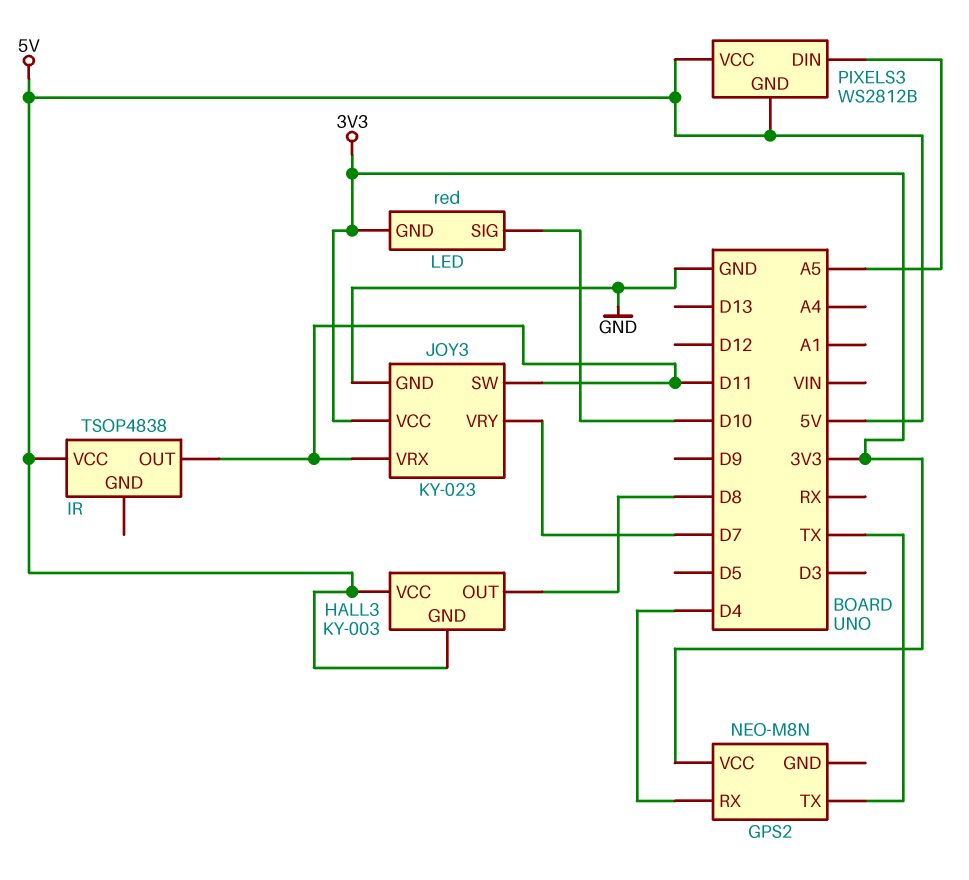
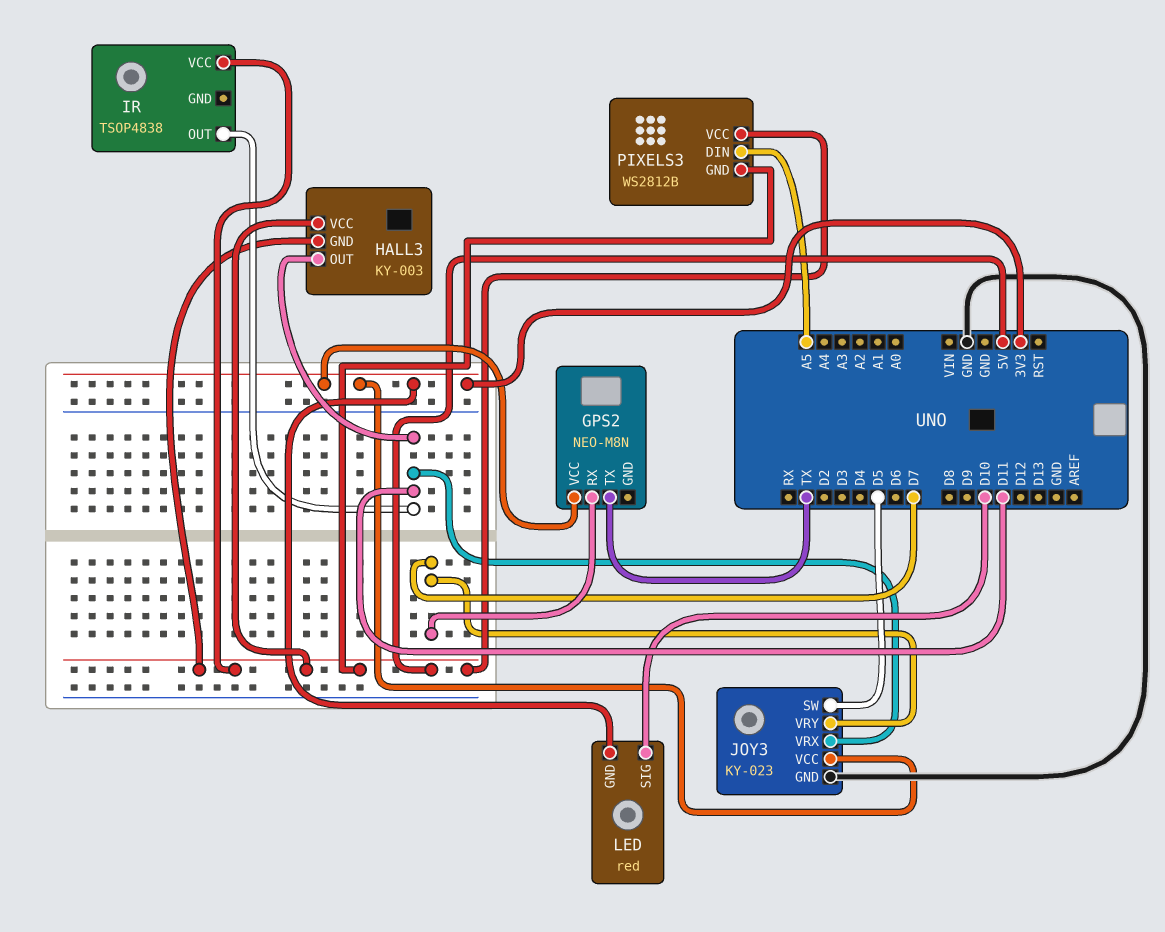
GPS2 pin RX: D4 -> D7
HALL3 pin OUT: D8 -> D11
JOY3 pin SW: D11 -> D5

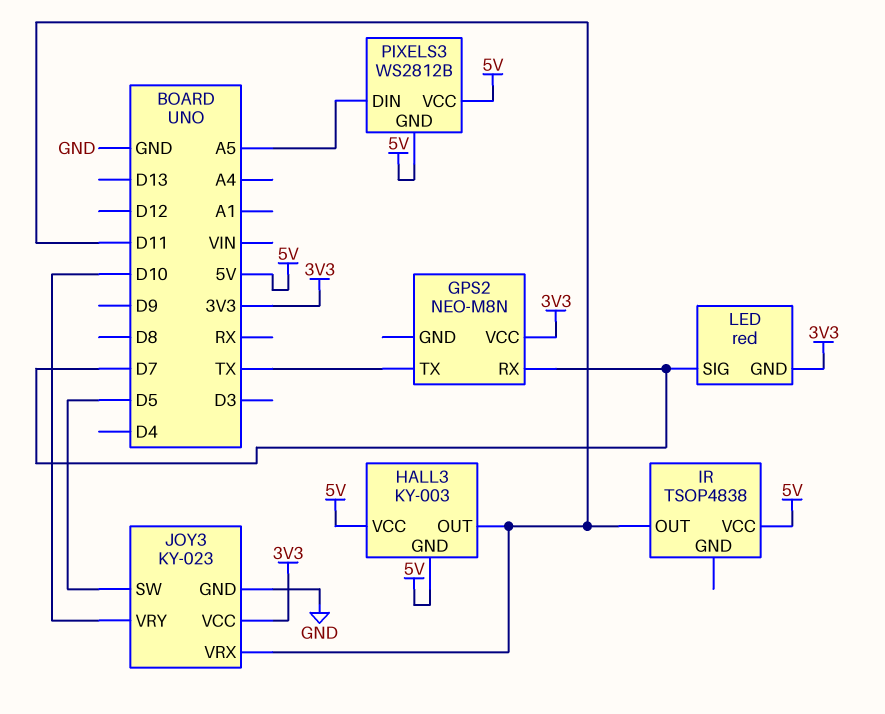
JOY3 pin VRY: D7 -> D10
LED pin SIG: D10 -> D7

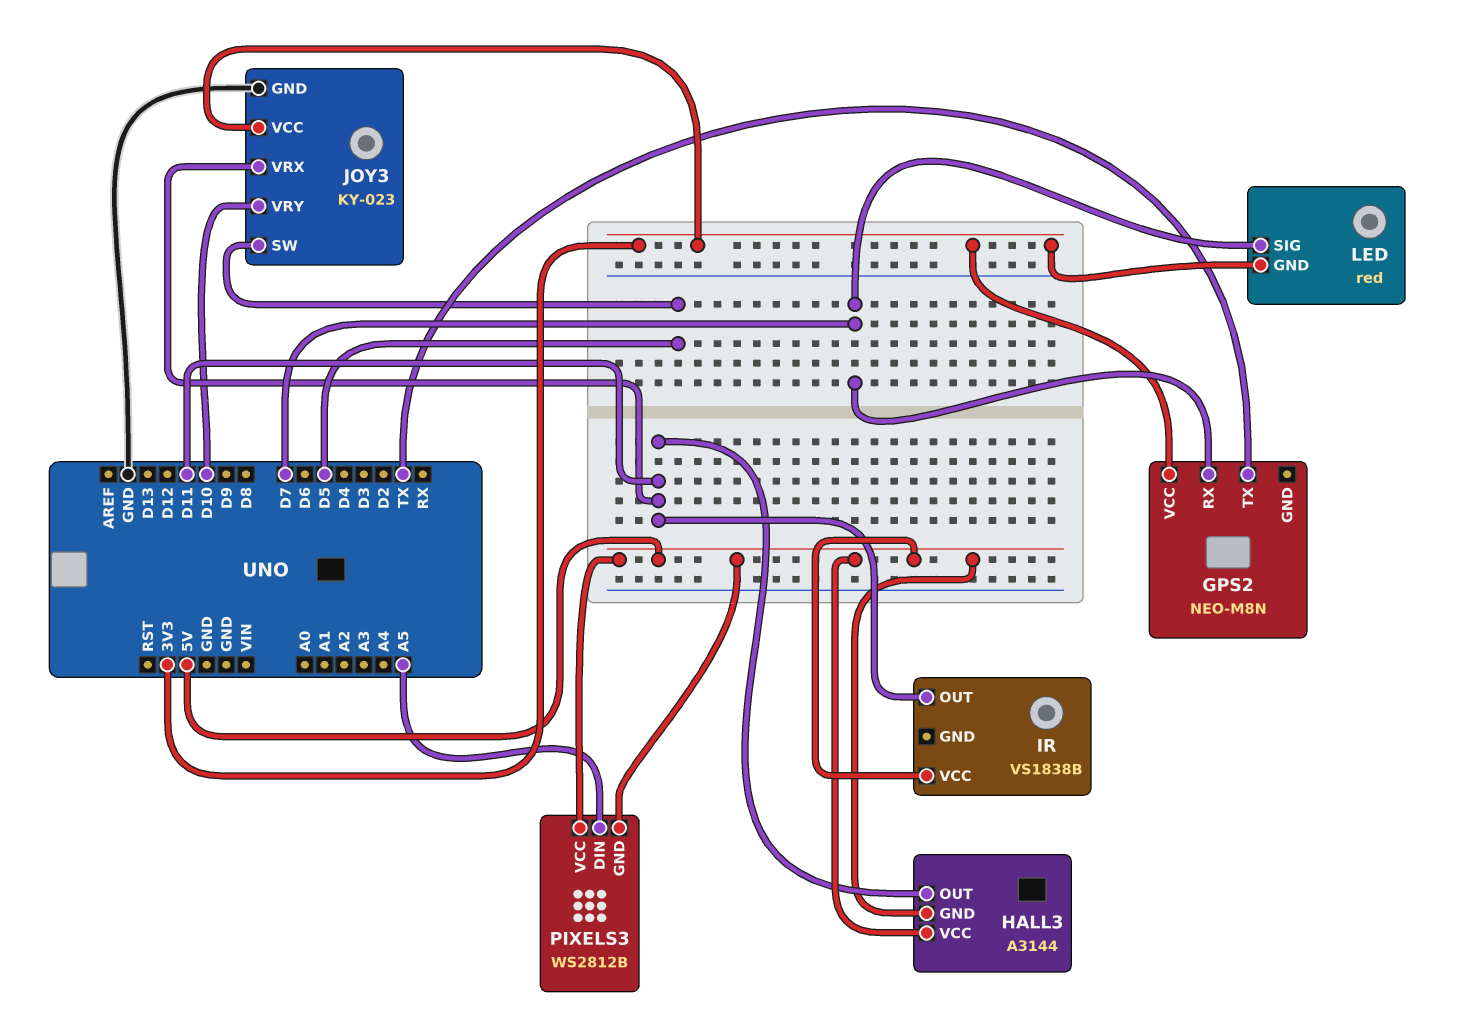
HALL3: KY-003 -> A3144
IR: TSOP4838 -> VS1838B

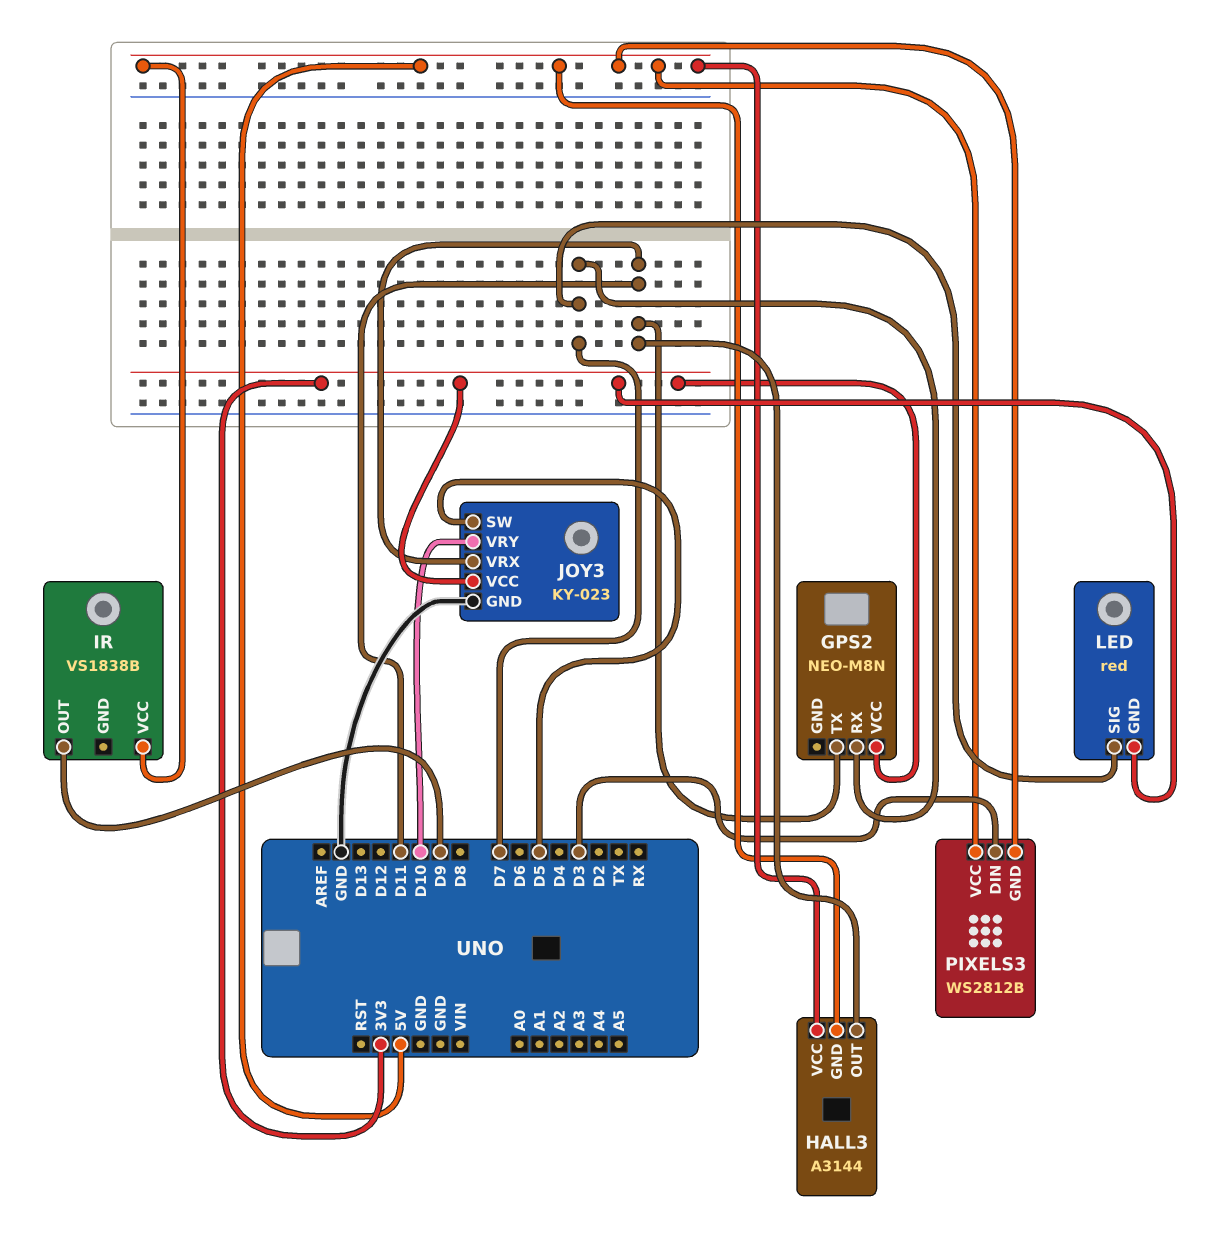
GPS2 pin TX: TX -> D11
IR pin OUT: D11 -> D9
PIXELS3 pin DIN: A5 -> D3

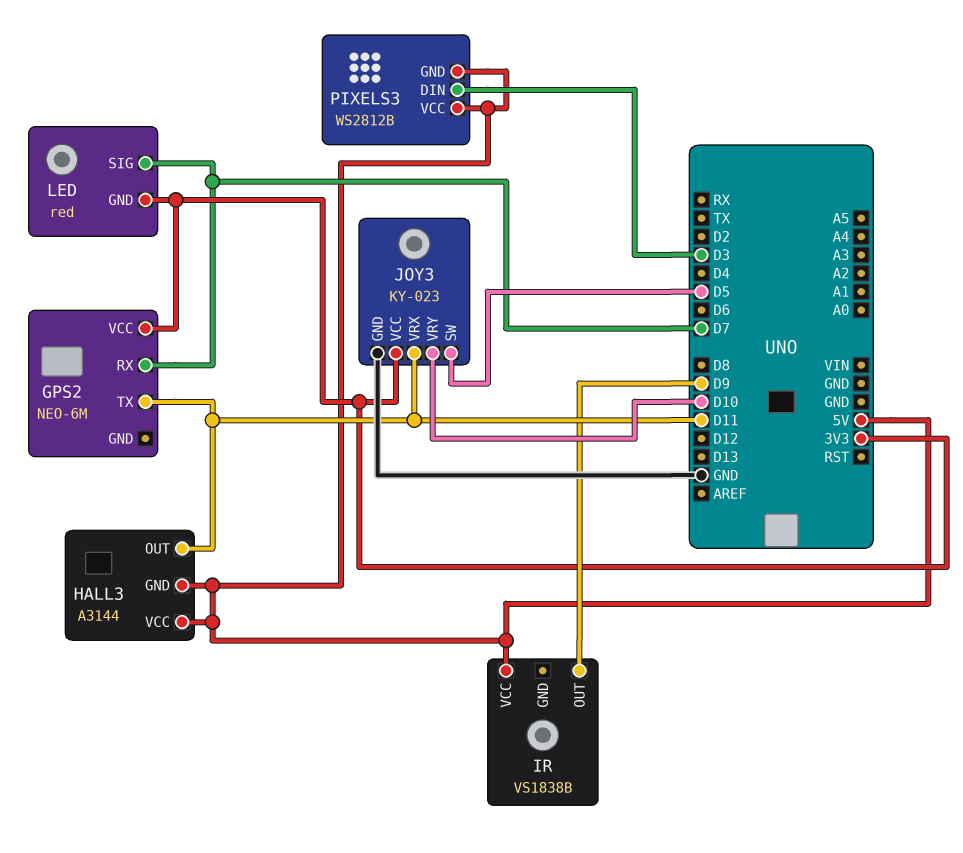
GPS2: NEO-M8N -> NEO-6M

